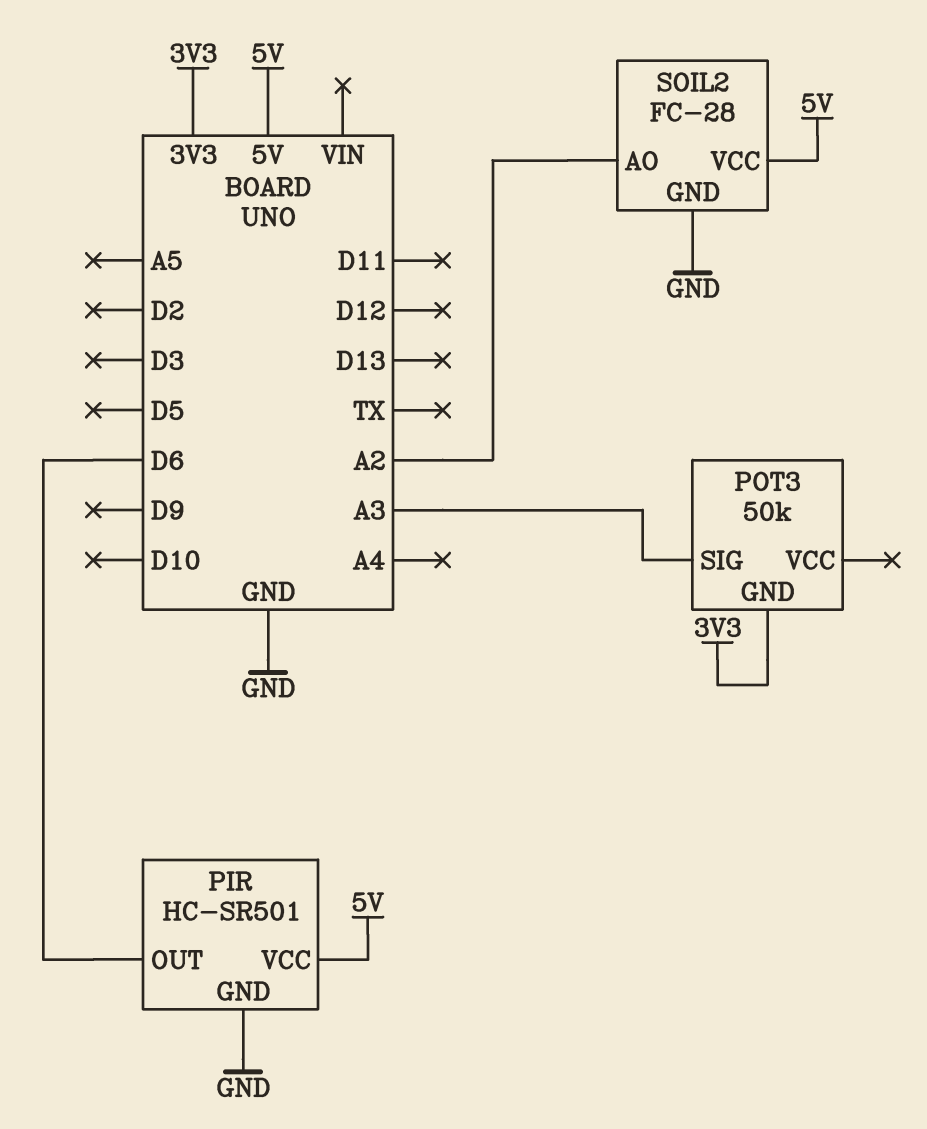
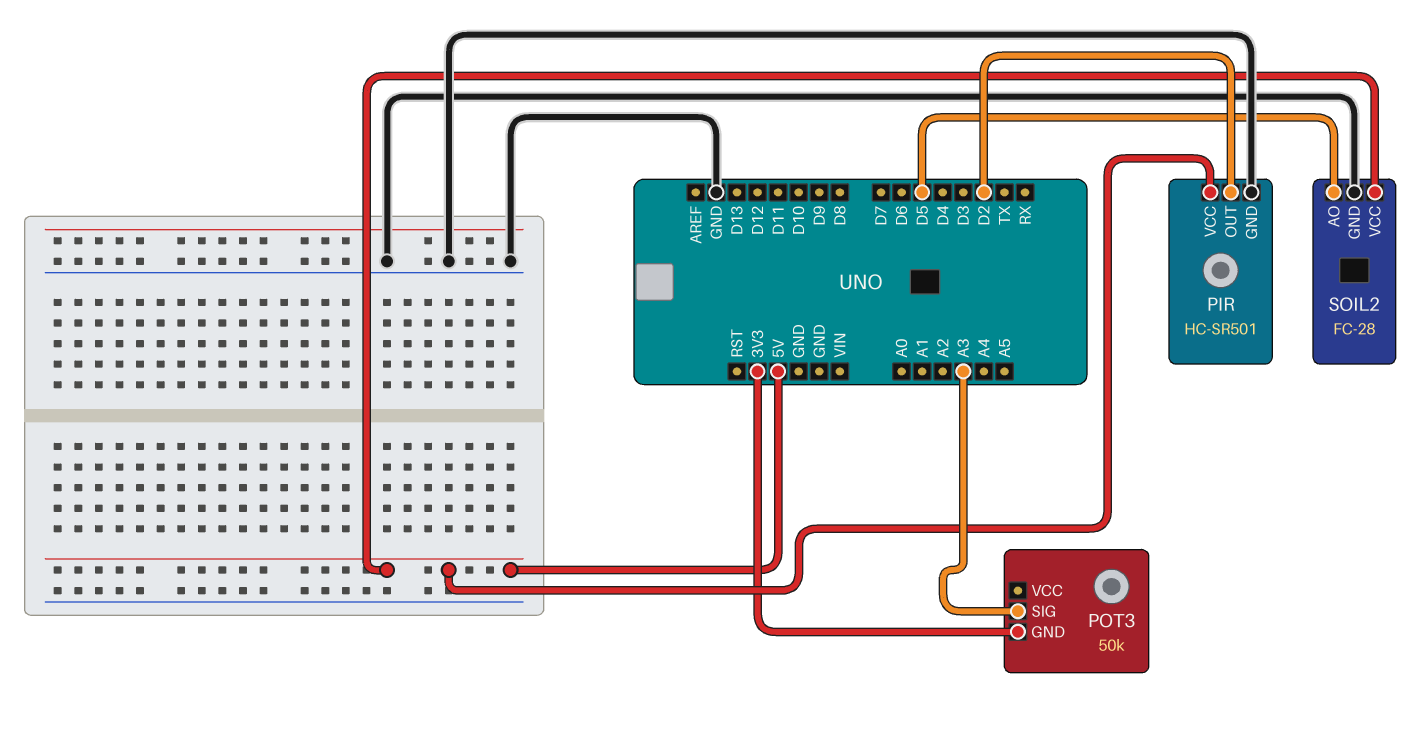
PIR pin OUT: D6 -> D2
SOIL2 pin AO: A2 -> D5

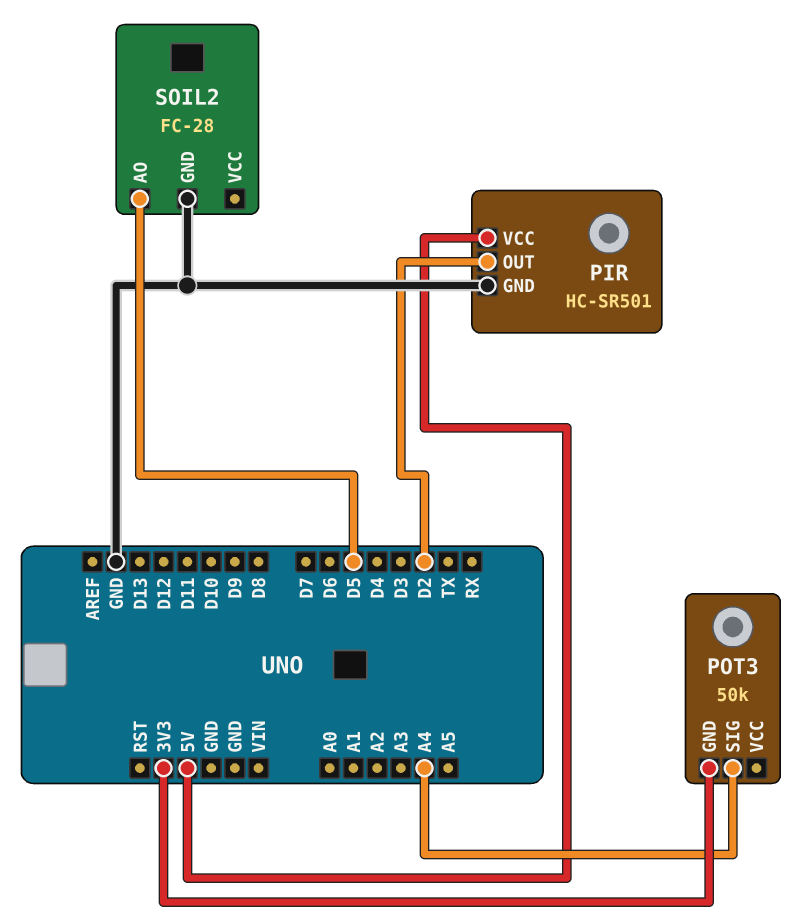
POT3 pin SIG: A3 -> A4
SOIL2 pin VCC: 5V -> none

